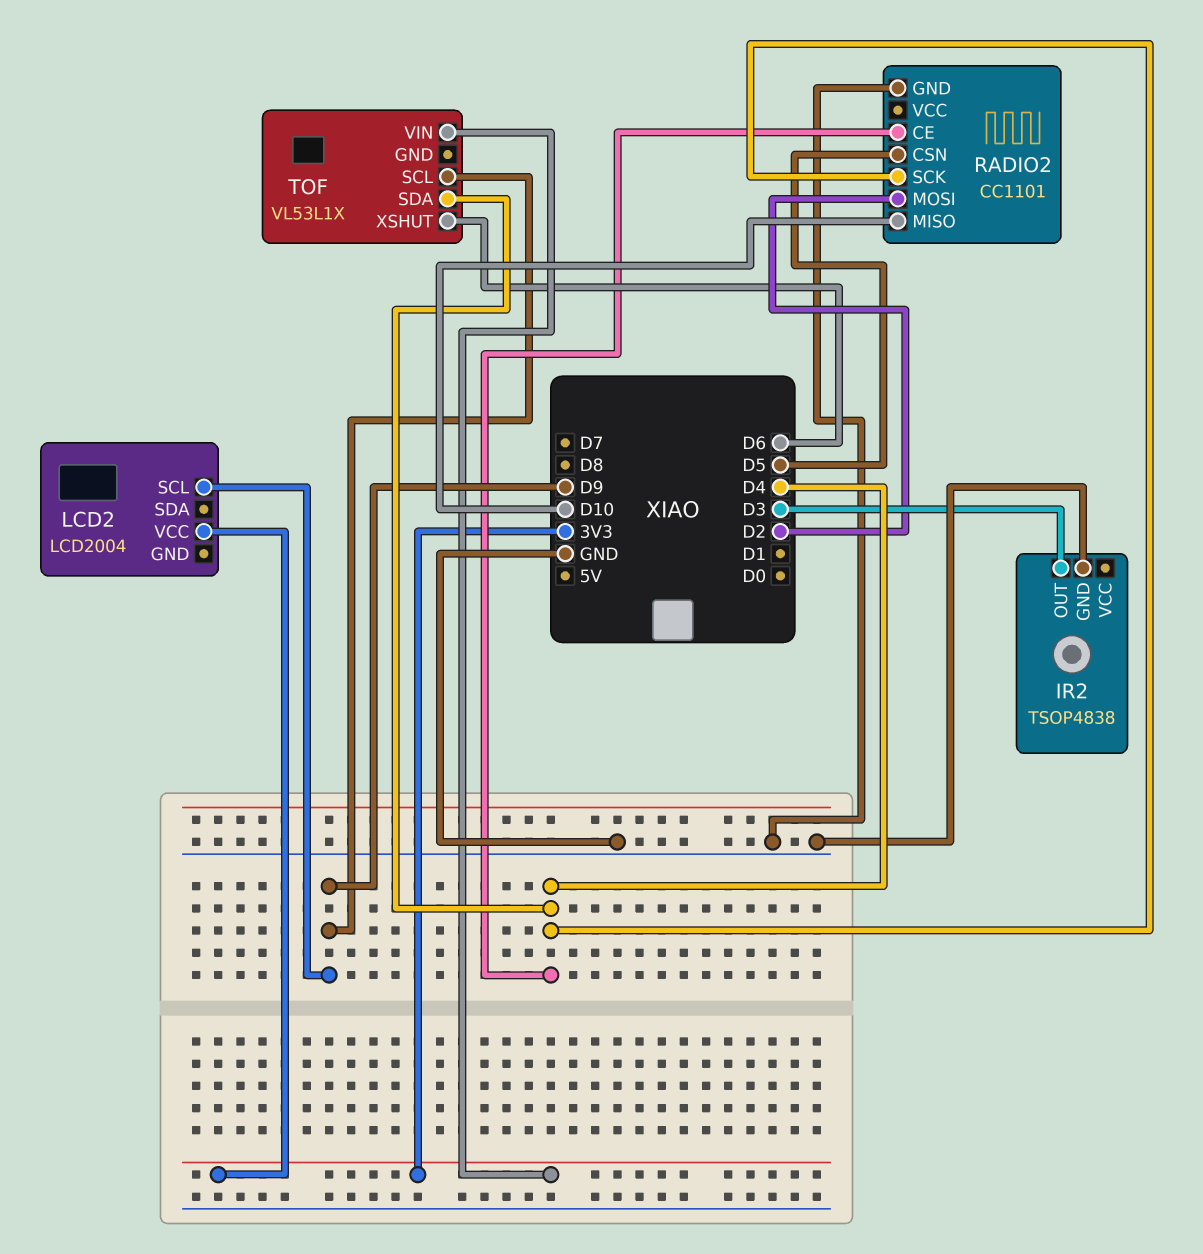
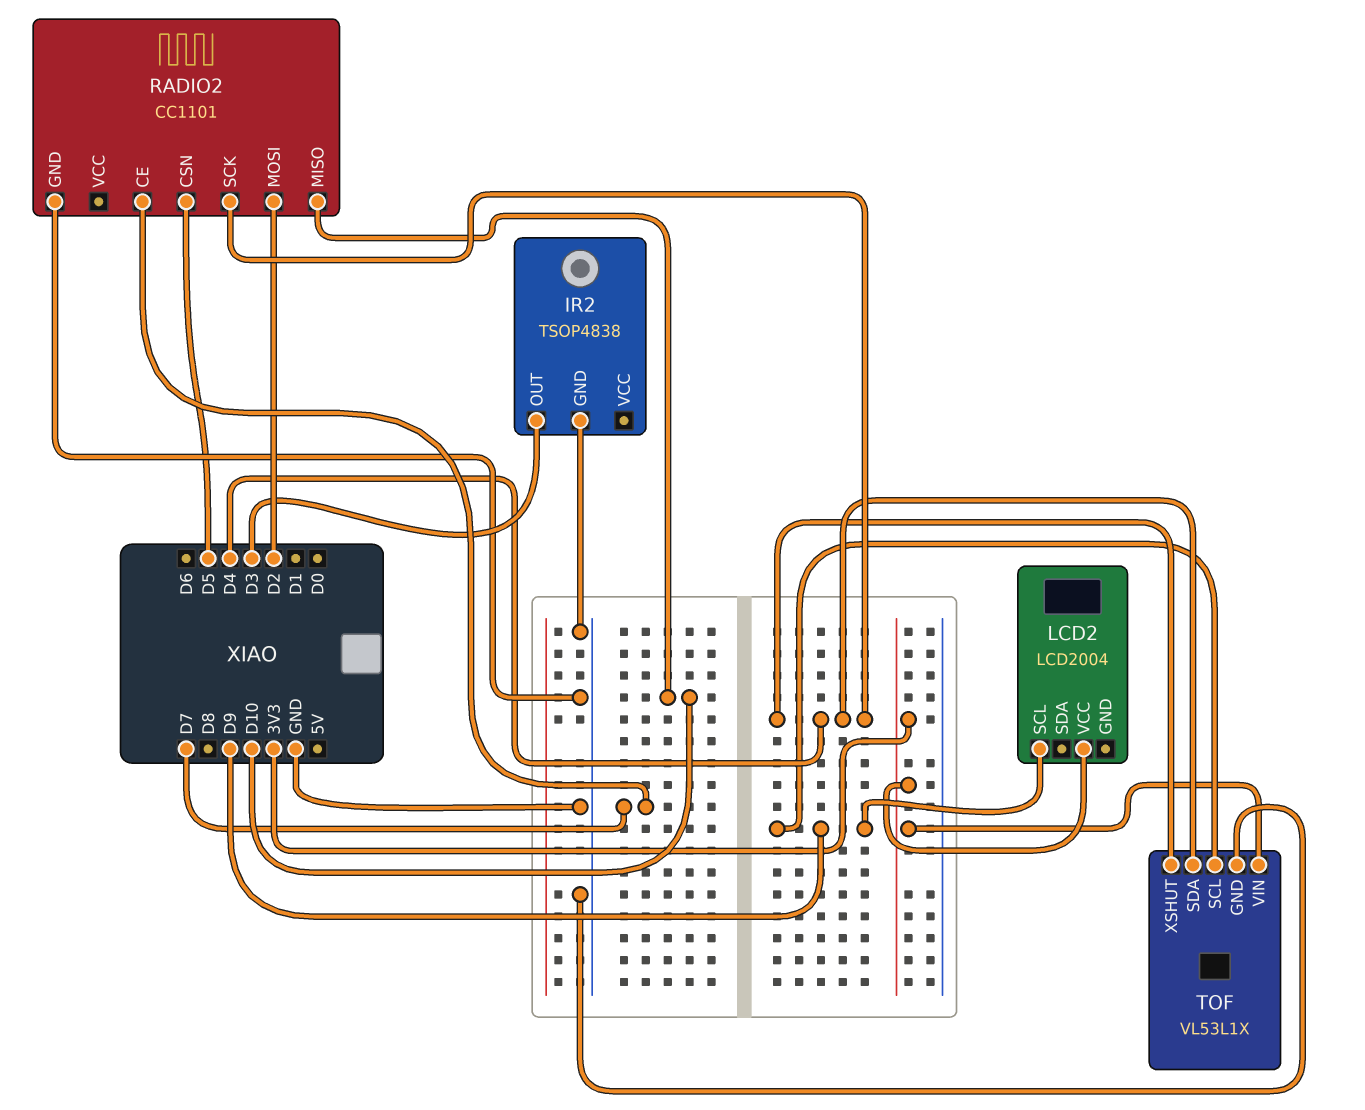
RADIO2 pin CE: D4 -> D7
TOF pin GND: none -> GND
TOF pin XSHUT: D6 -> D4

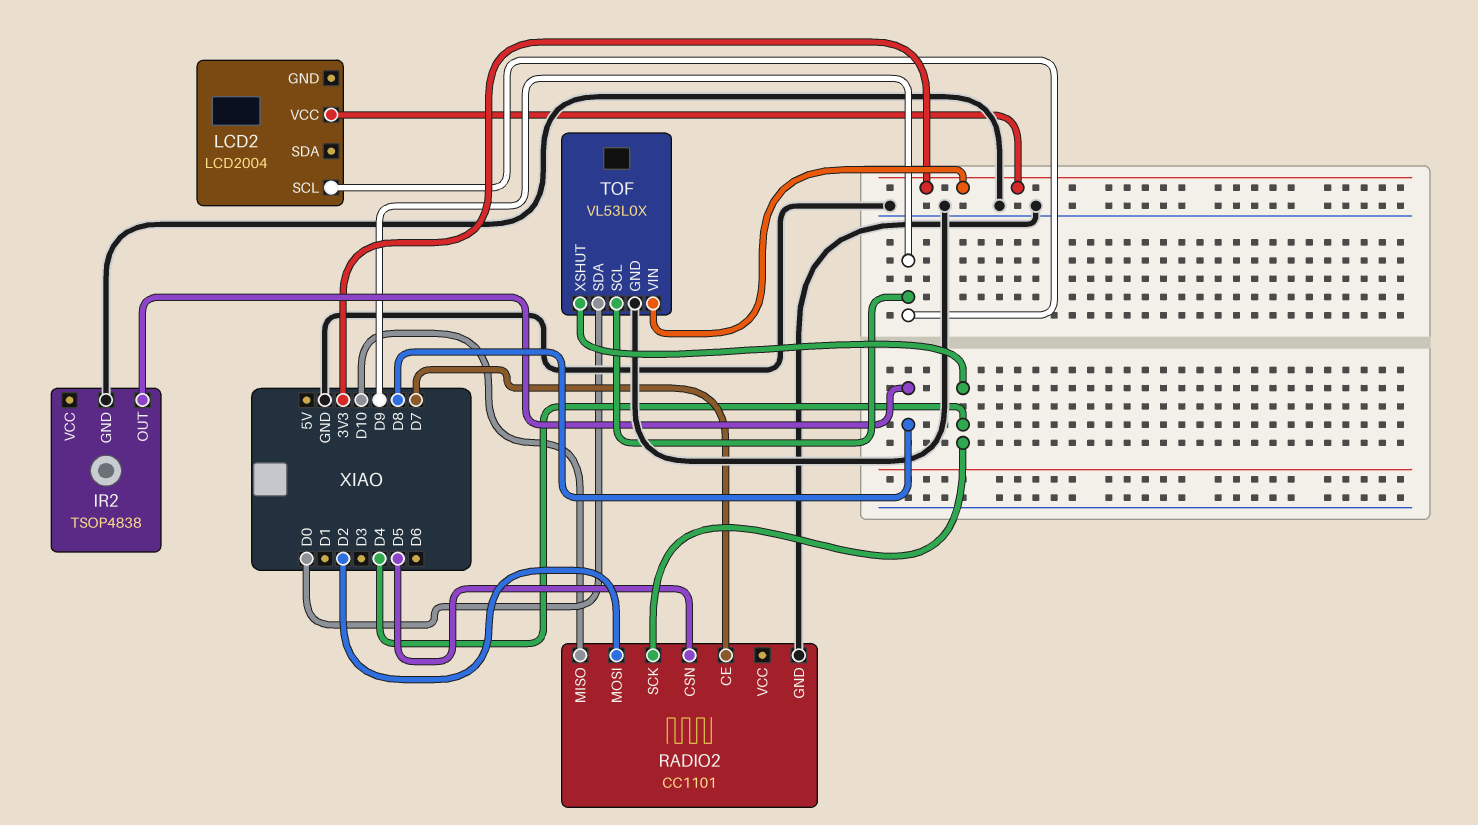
IR2 pin OUT: D3 -> D8
TOF: VL53L1X -> VL53L0X
TOF pin SDA: D4 -> D0

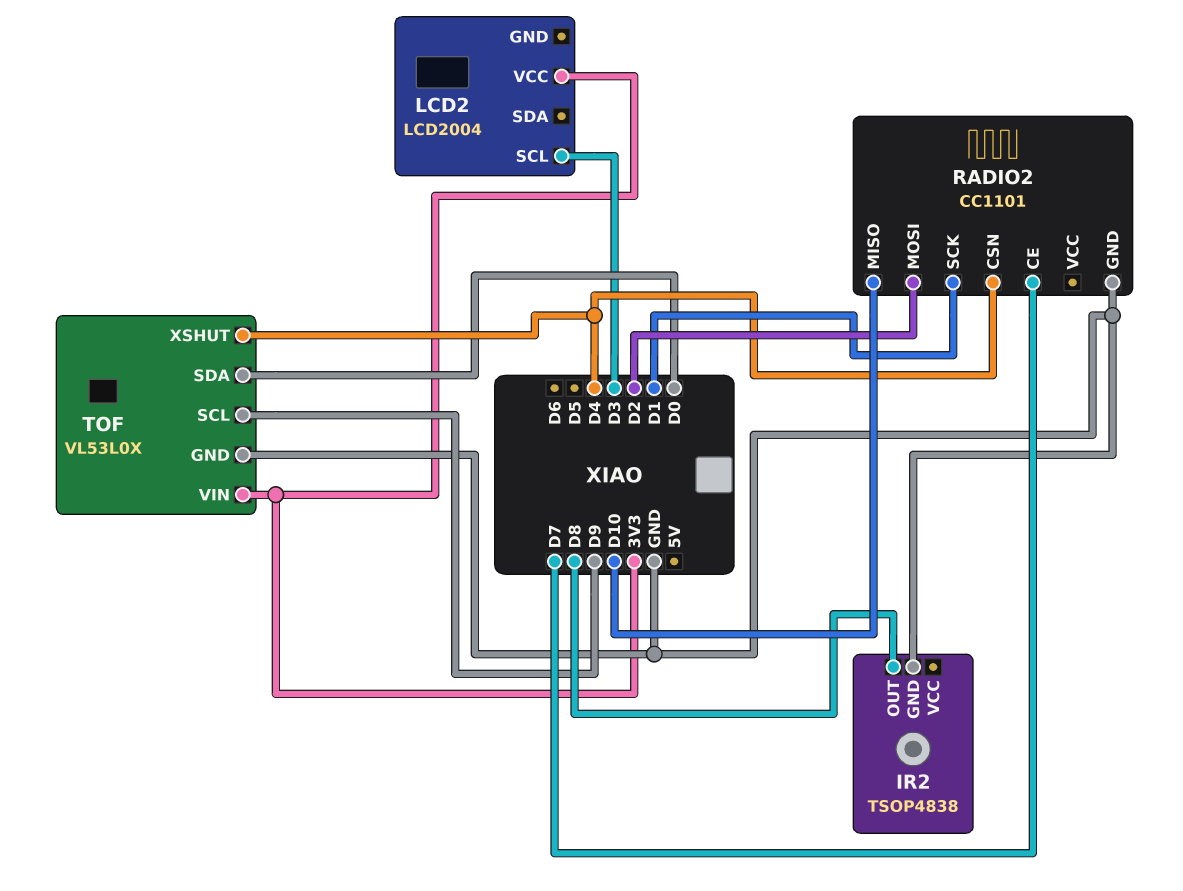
LCD2 pin SCL: D9 -> D3
RADIO2 pin CSN: D5 -> D4
RADIO2 pin SCK: D4 -> D1

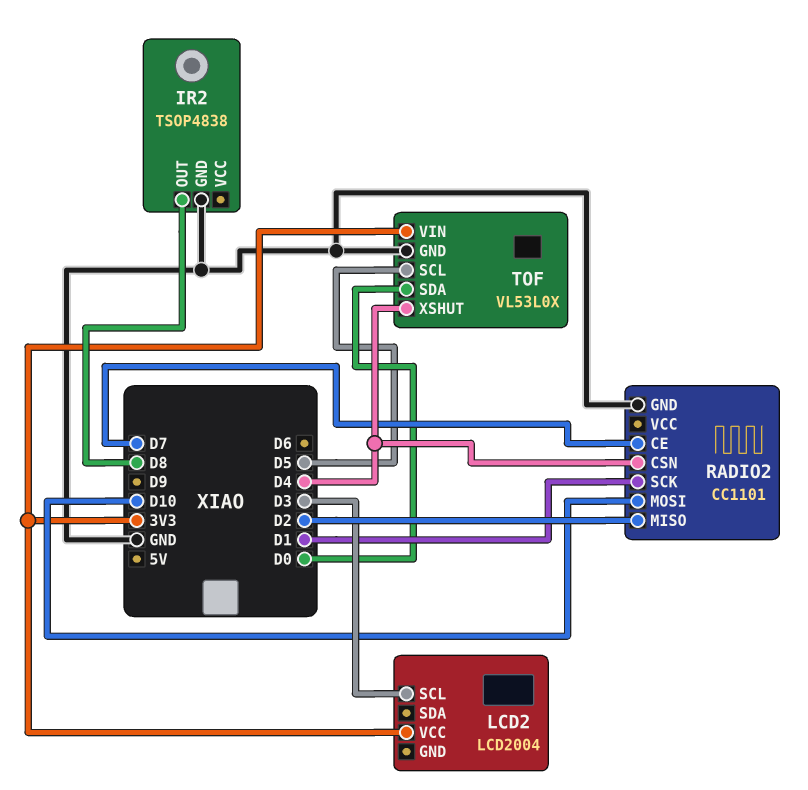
RADIO2 pin MISO: D10 -> D2
RADIO2 pin MOSI: D2 -> D10
TOF pin SCL: D9 -> D5

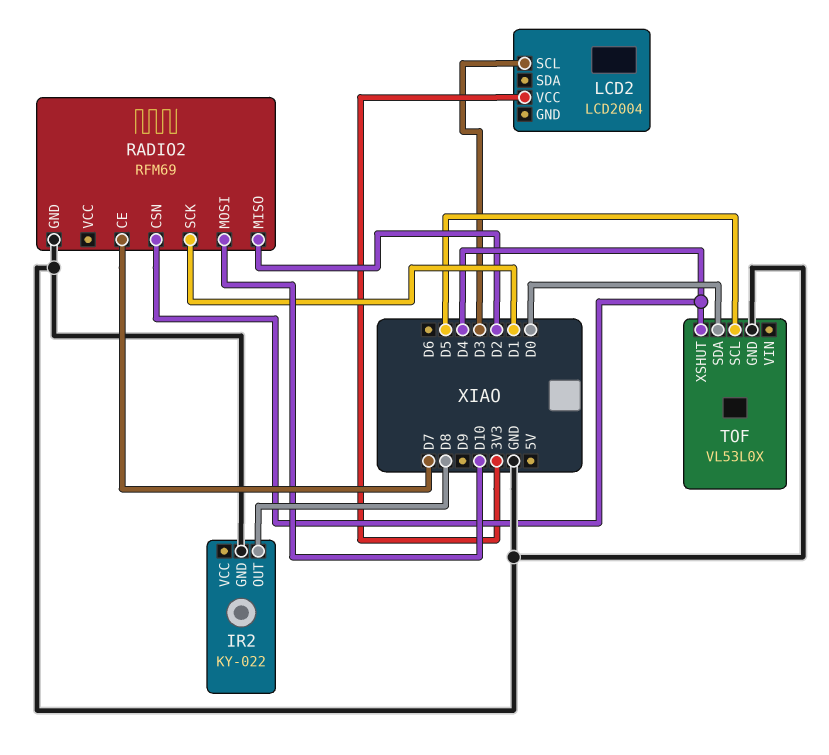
IR2: TSOP4838 -> KY-022
RADIO2: CC1101 -> RFM69
TOF pin VIN: 3V3 -> none

